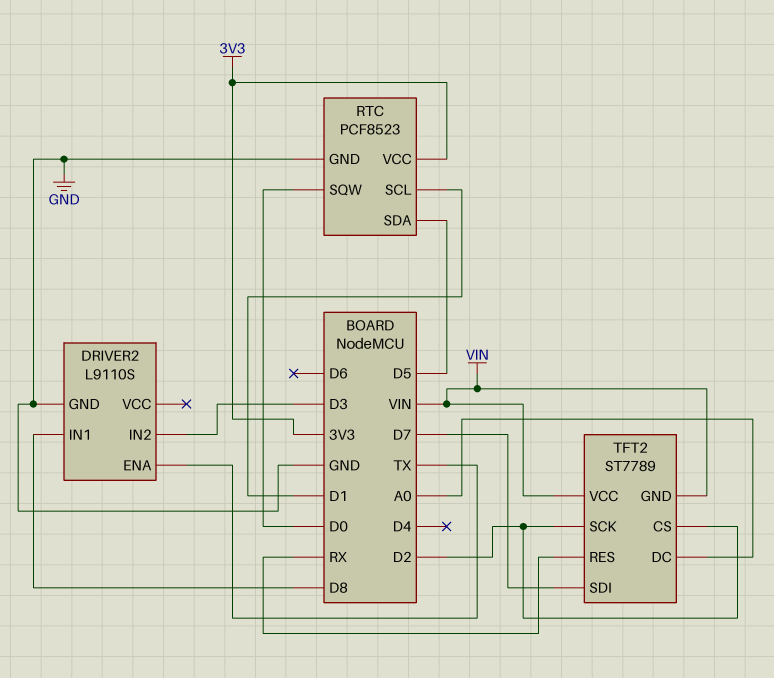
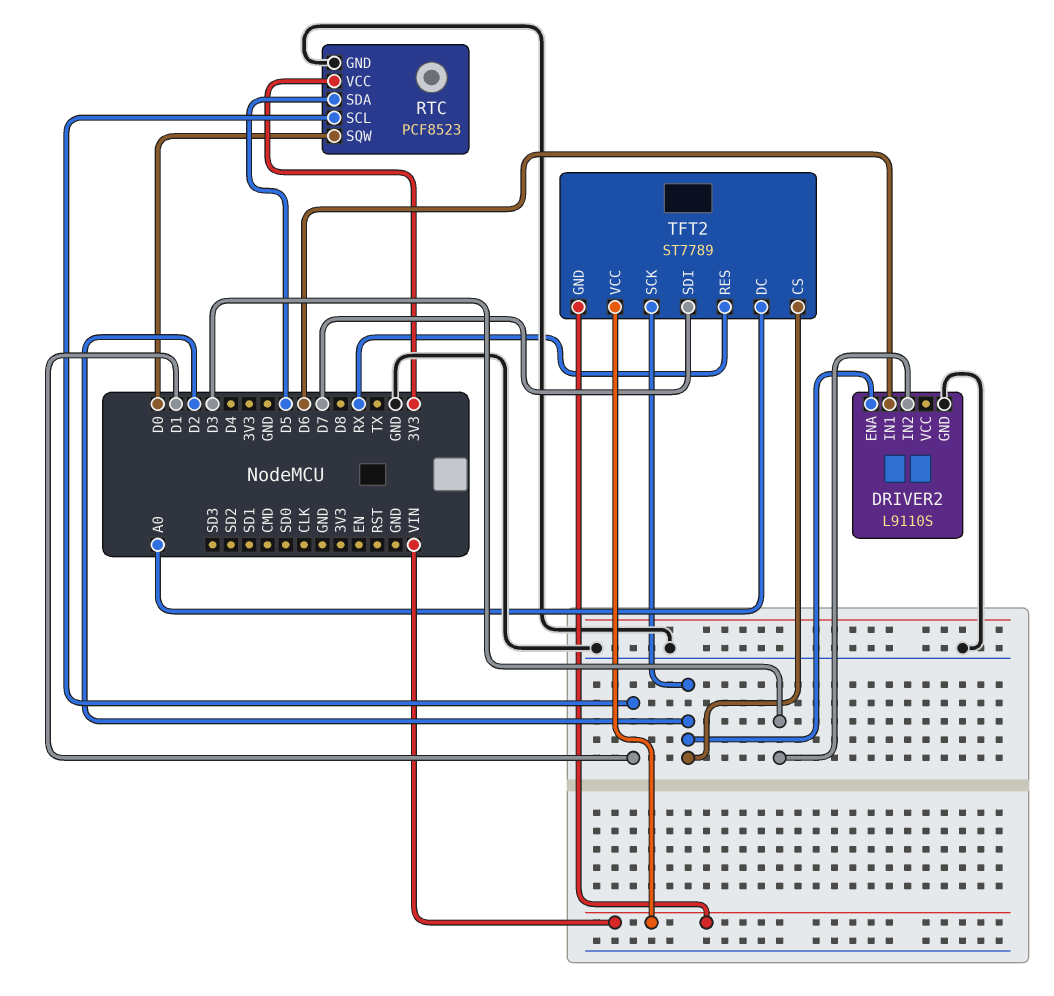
DRIVER2 pin ENA: TX -> D2
DRIVER2 pin IN1: D8 -> D6

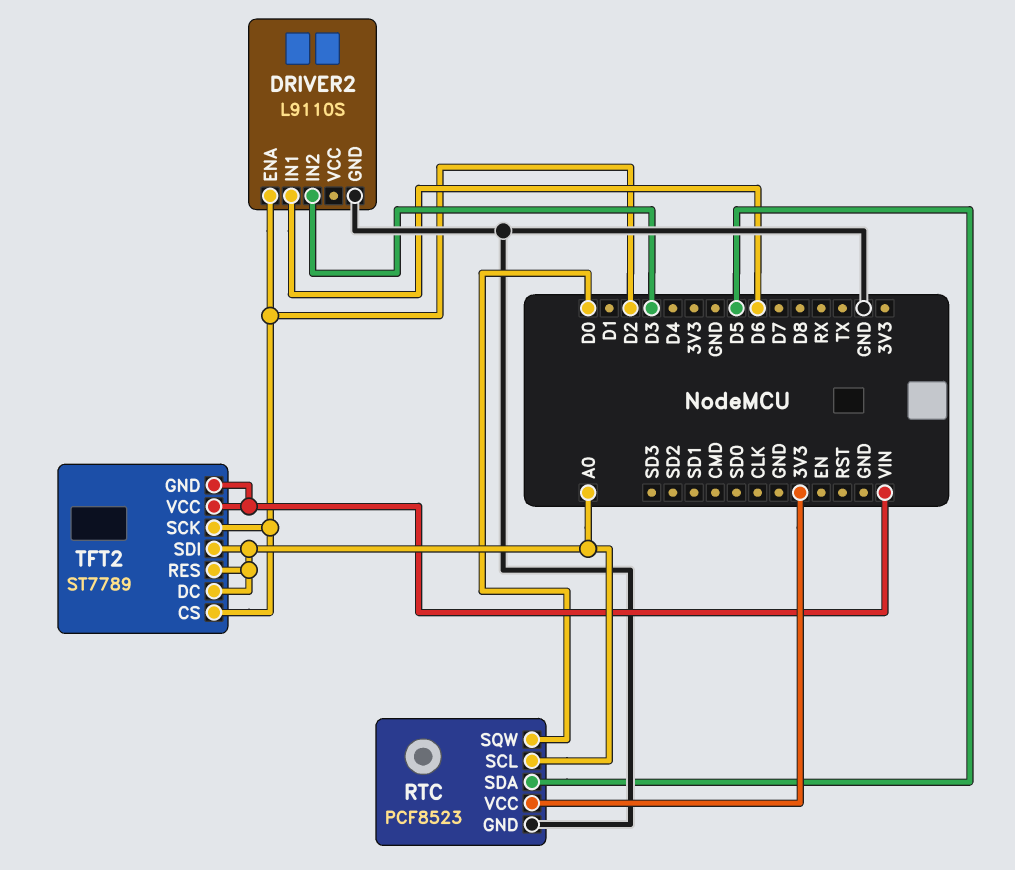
RTC pin SCL: D1 -> A0
TFT2 pin RES: RX -> A0
TFT2 pin SDI: D7 -> A0

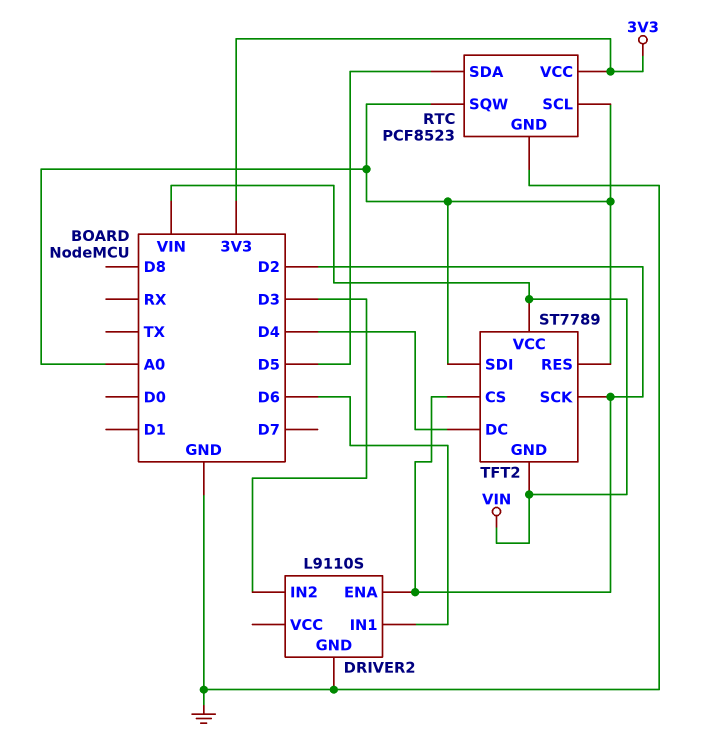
RTC pin SQW: D0 -> A0
TFT2 pin DC: A0 -> D4

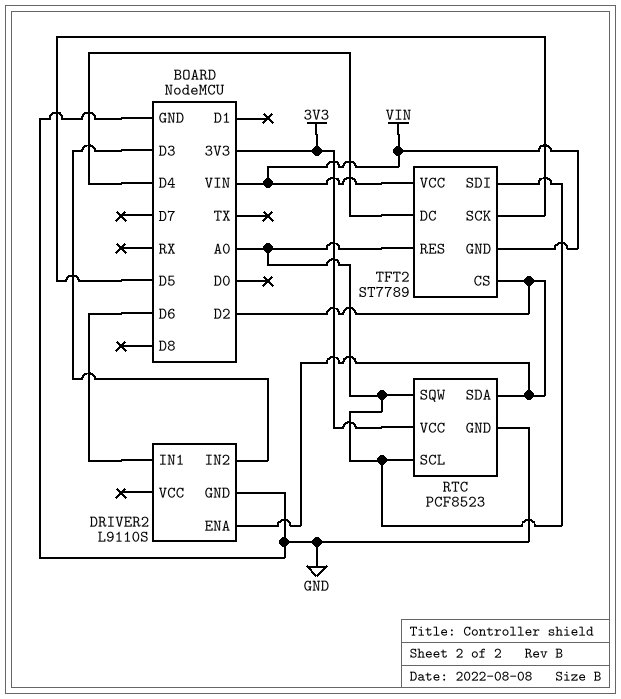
RTC pin SDA: D5 -> D2
TFT2 pin SCK: D2 -> D5

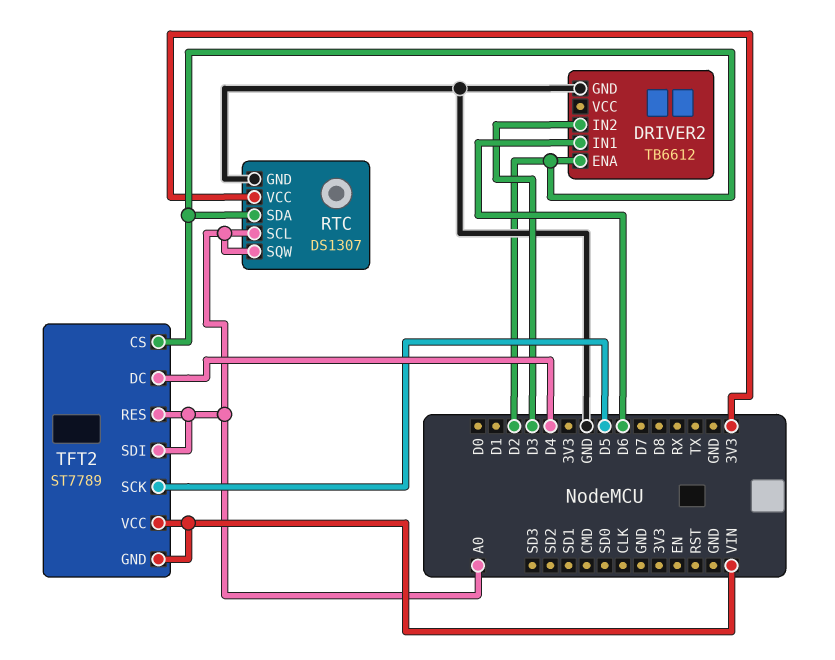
DRIVER2: L9110S -> TB6612
RTC: PCF8523 -> DS1307

